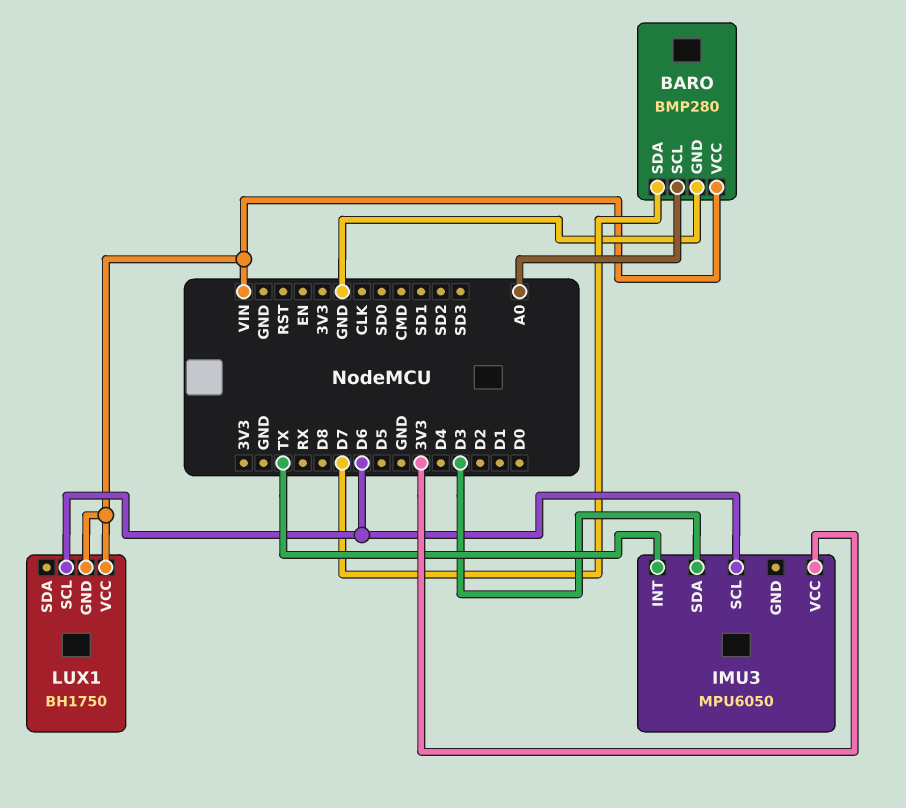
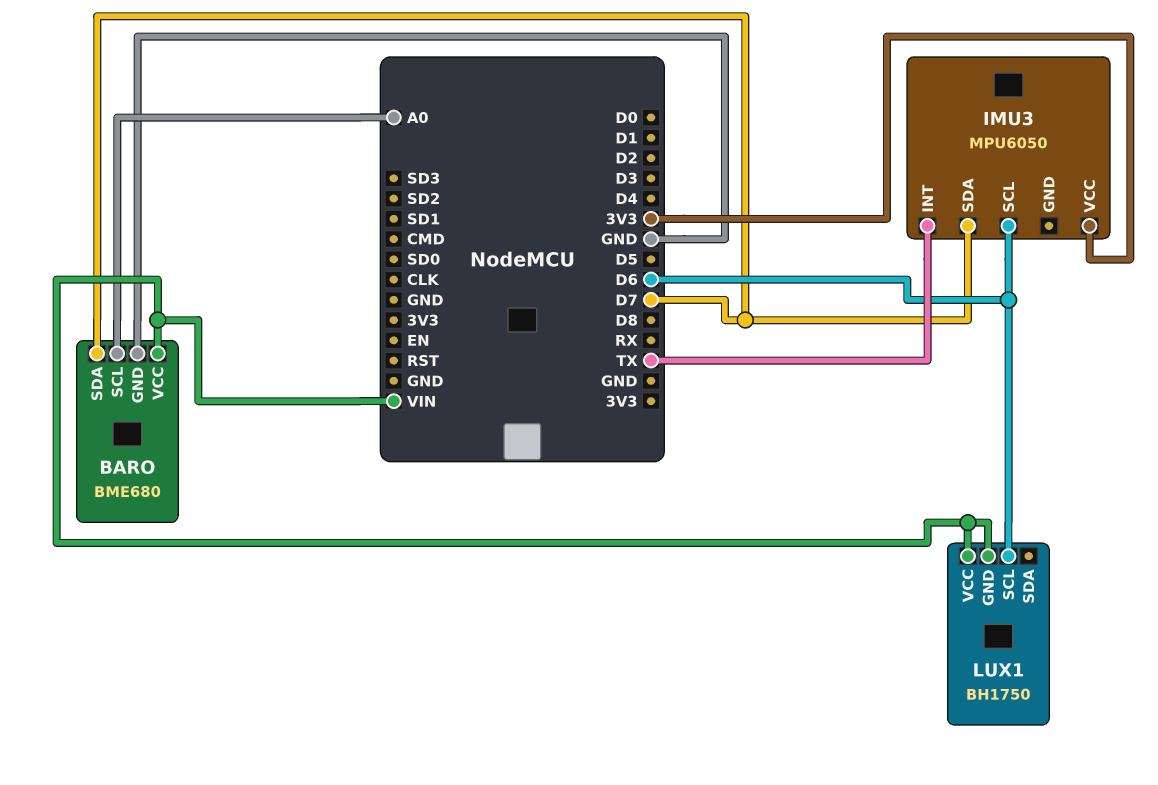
BARO: BMP280 -> BME680
IMU3 pin SDA: D3 -> D7

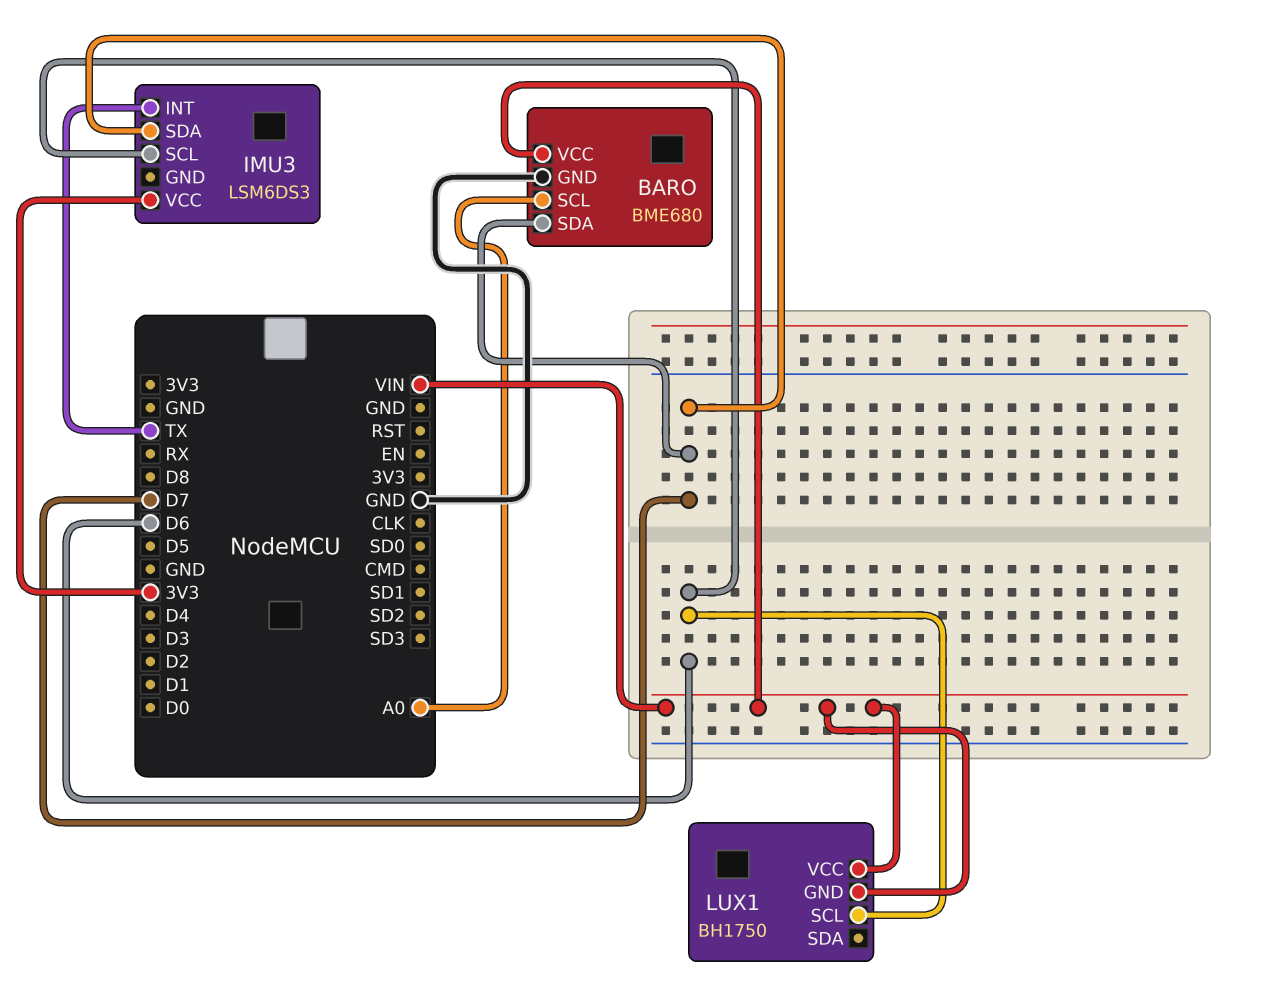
IMU3: MPU6050 -> LSM6DS3

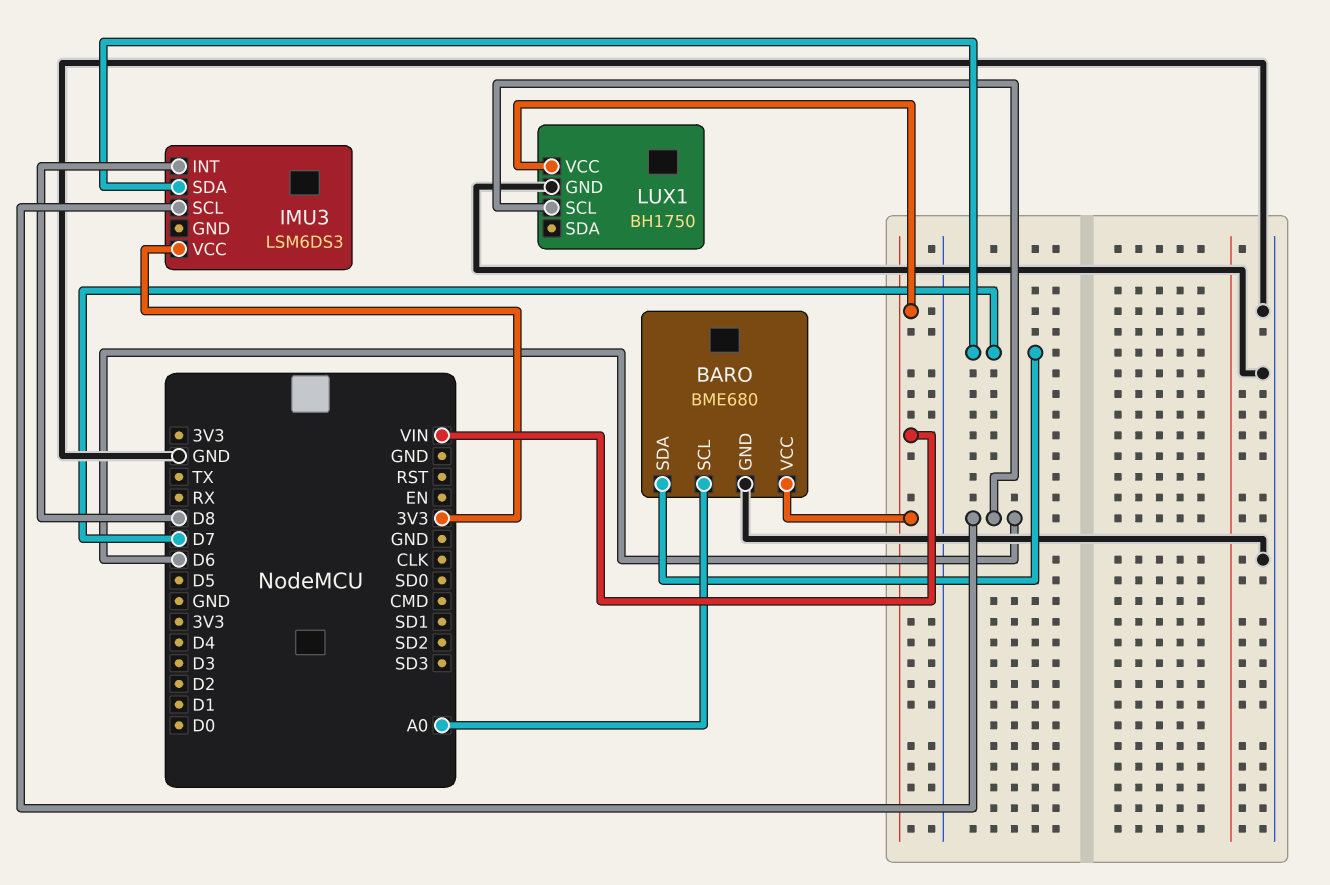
IMU3 pin INT: TX -> D8
LUX1 pin GND: VIN -> GND

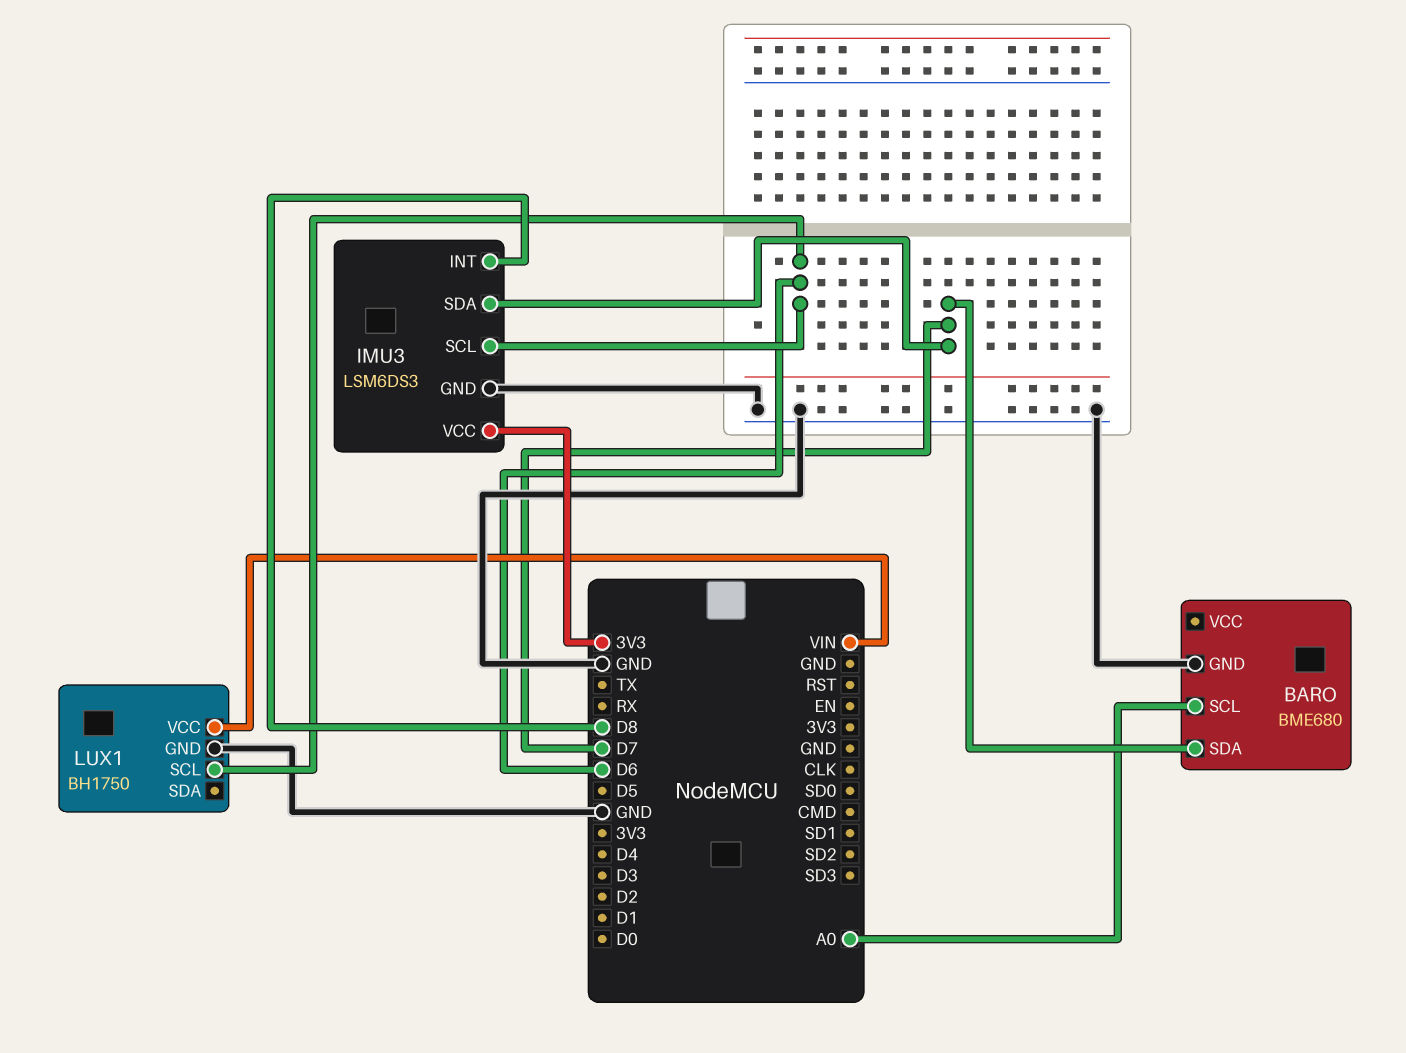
BARO pin VCC: VIN -> none
IMU3 pin GND: none -> GND

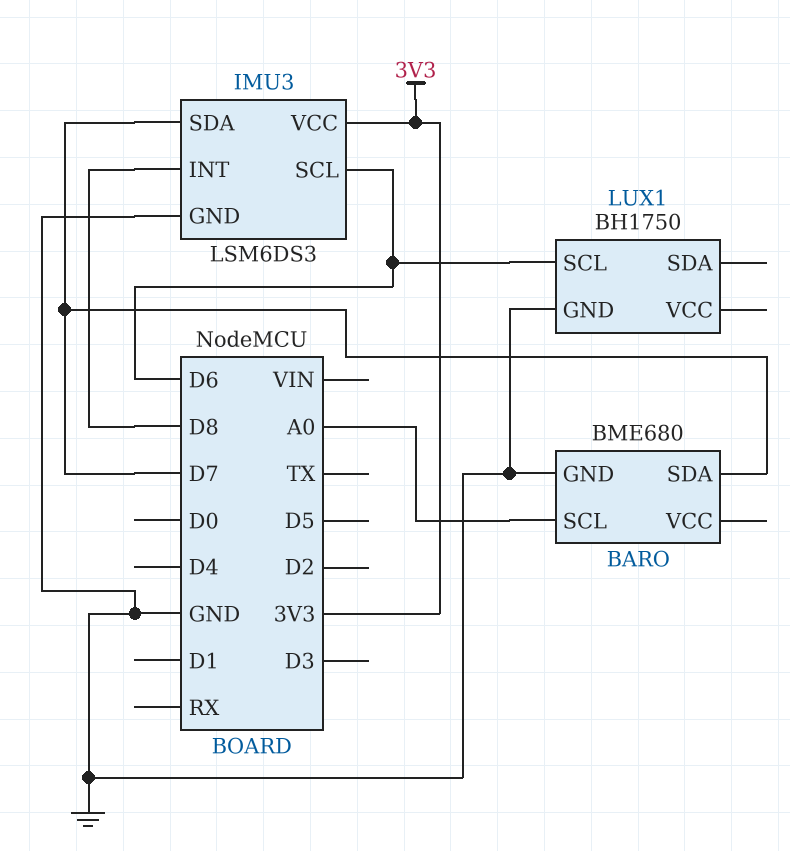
LUX1 pin VCC: VIN -> none

